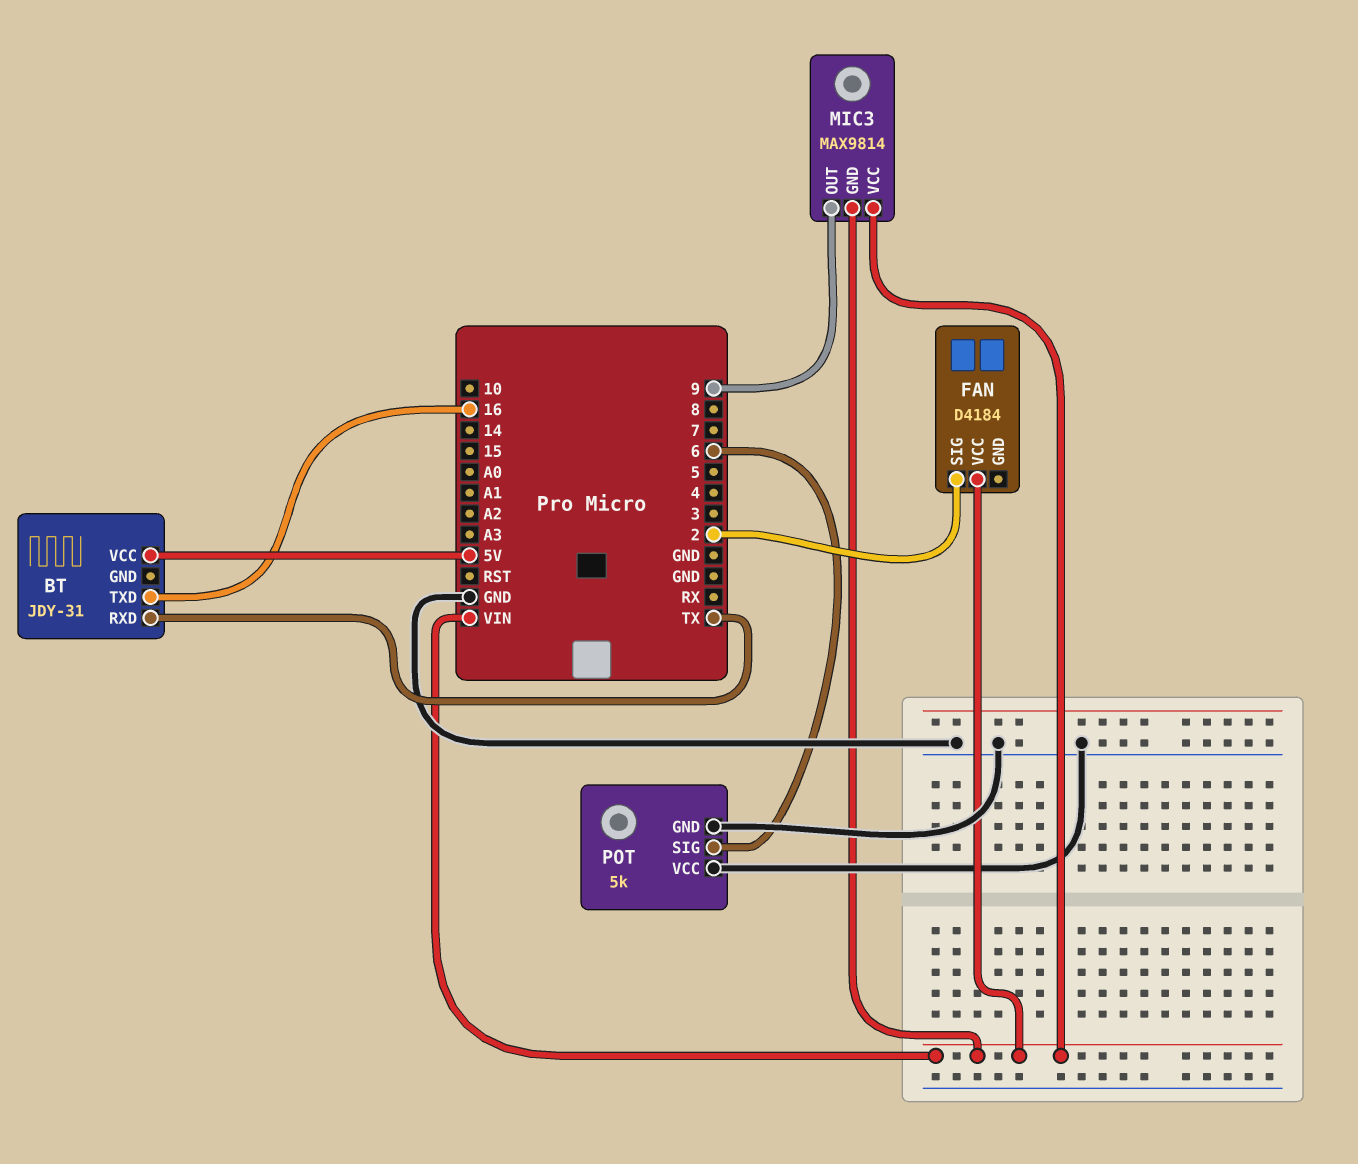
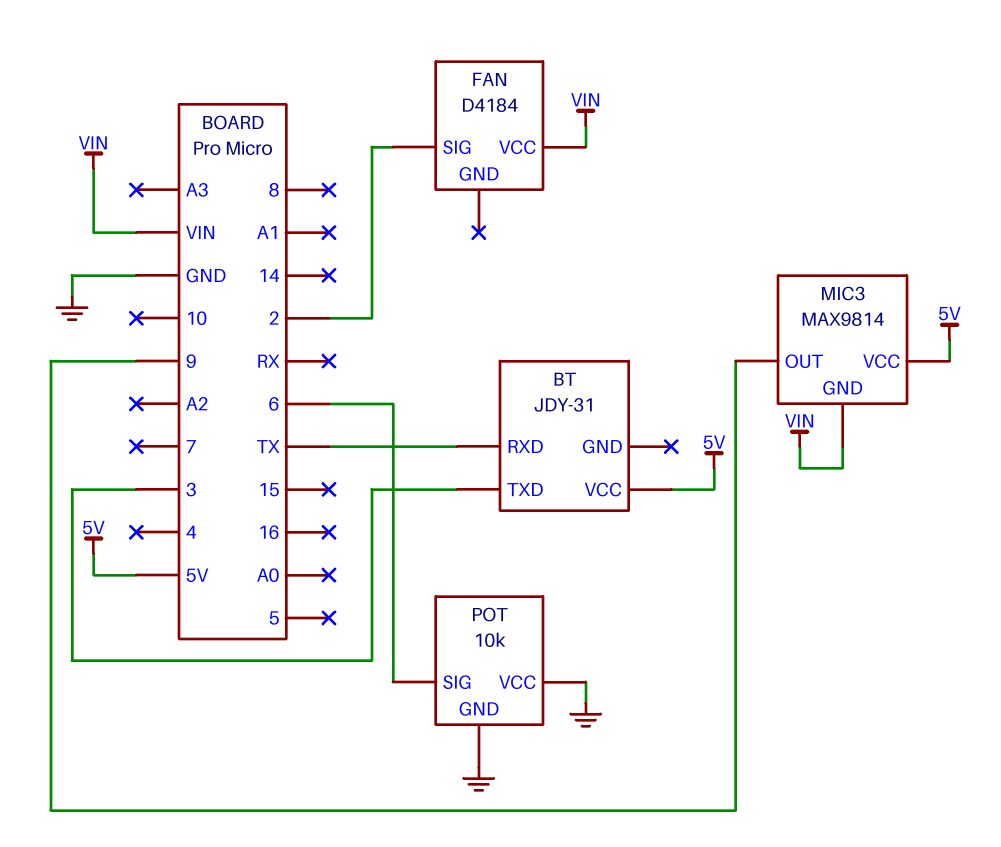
BT pin TXD: 16 -> 3
MIC3 pin VCC: VIN -> 5V
POT: 5k -> 10k

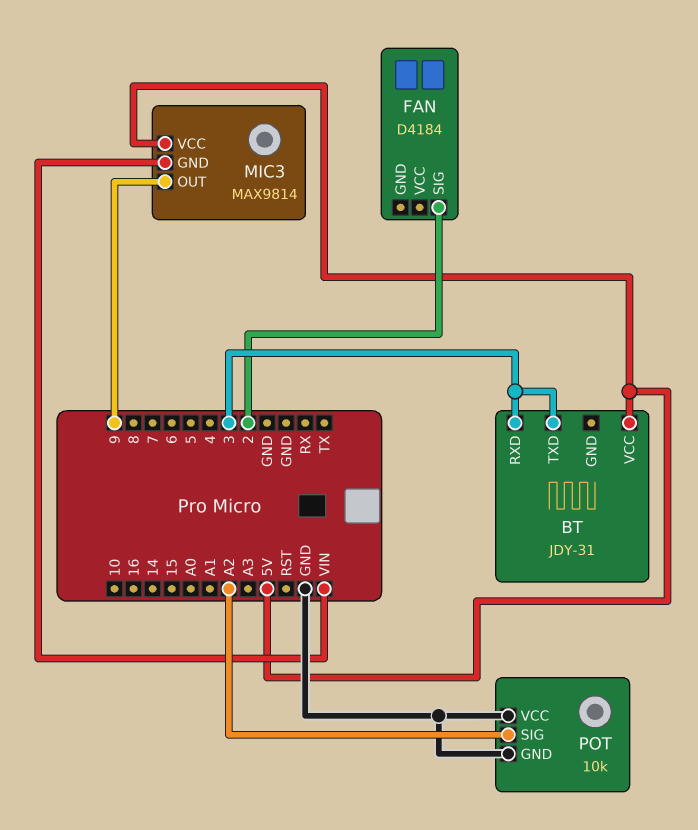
BT pin RXD: TX -> 3
FAN pin VCC: VIN -> none
POT pin SIG: 6 -> A2

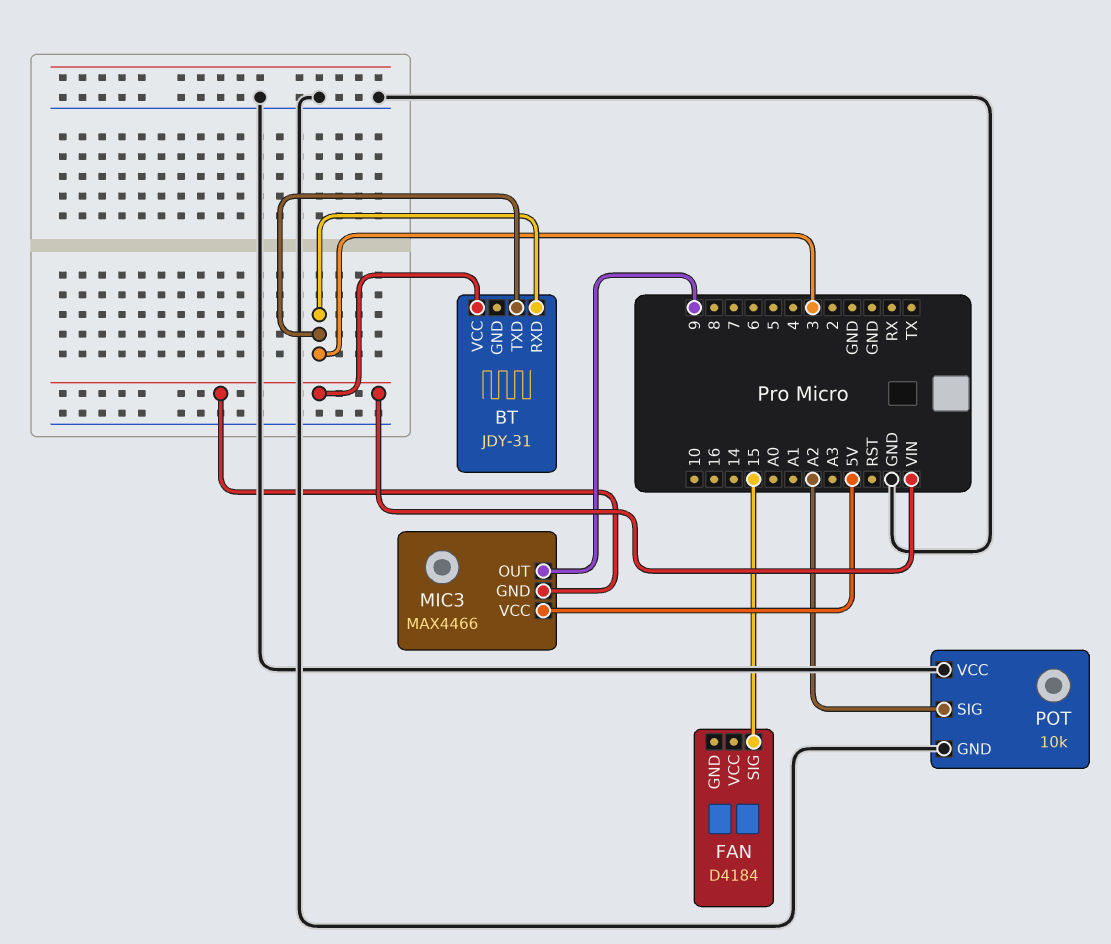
BT pin VCC: 5V -> VIN
FAN pin SIG: 2 -> 15
MIC3: MAX9814 -> MAX4466

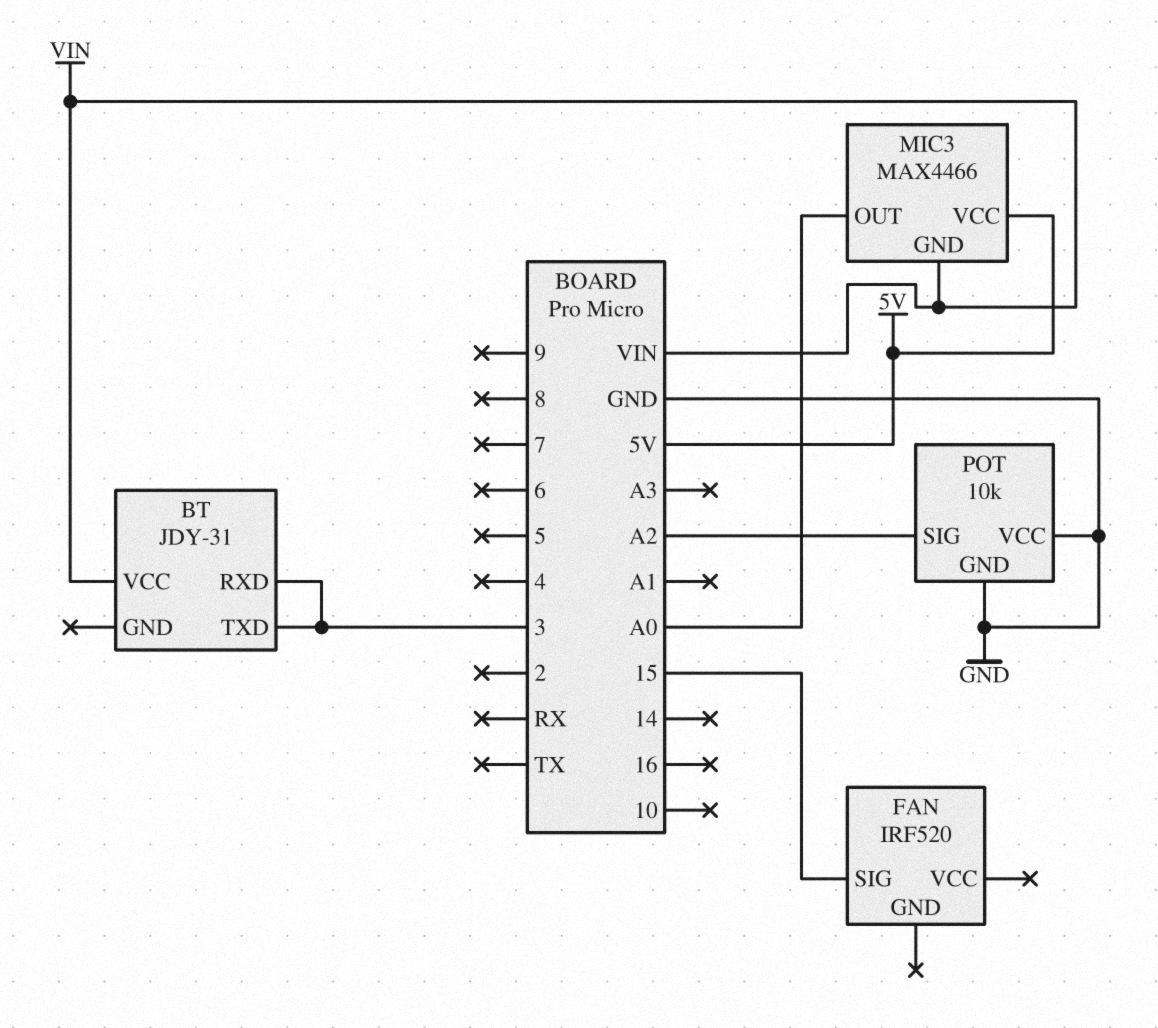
FAN: D4184 -> IRF520
MIC3 pin OUT: 9 -> A0

